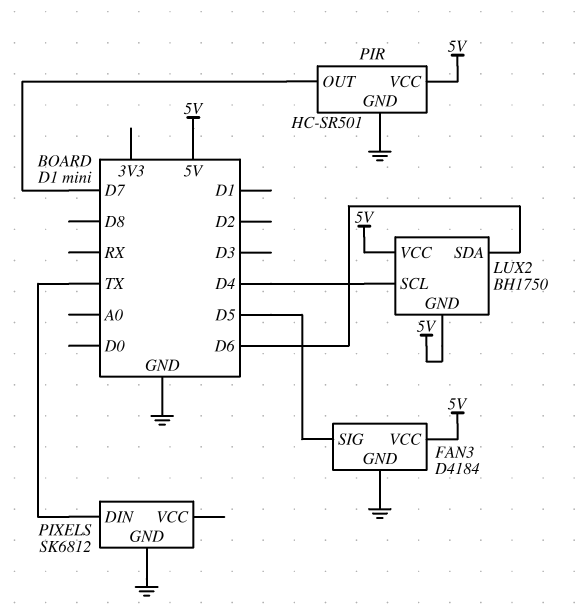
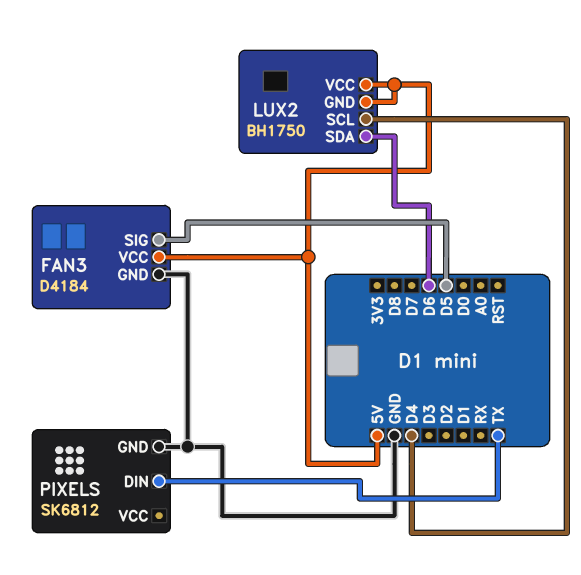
PIR: HC-SR501 -> none
PIR pin GND: GND -> none
PIR pin OUT: D7 -> none
PIR pin VCC: 5V -> none

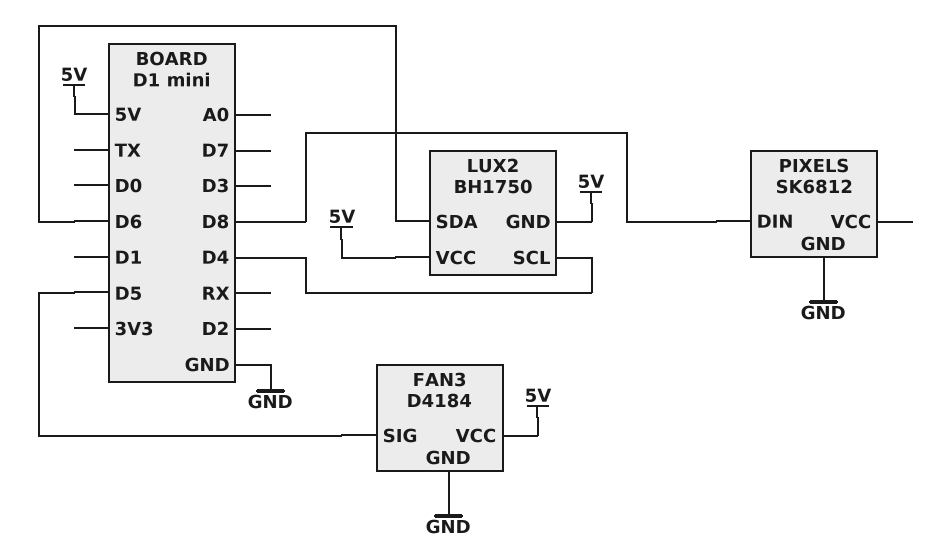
PIXELS pin DIN: TX -> D8

